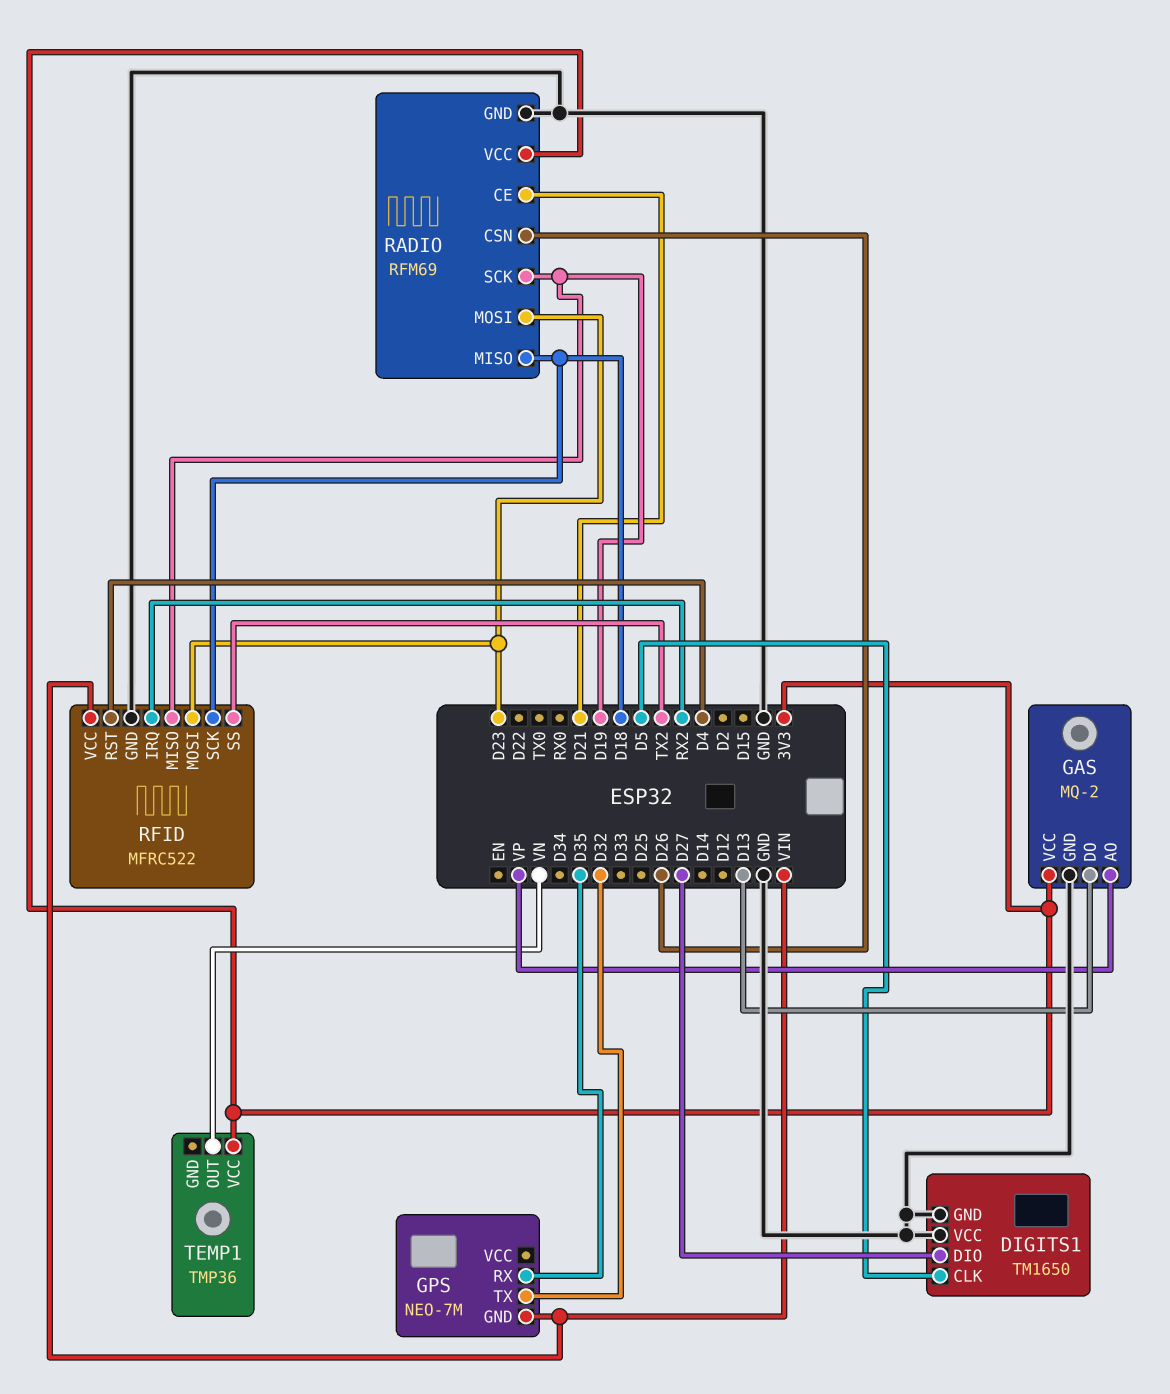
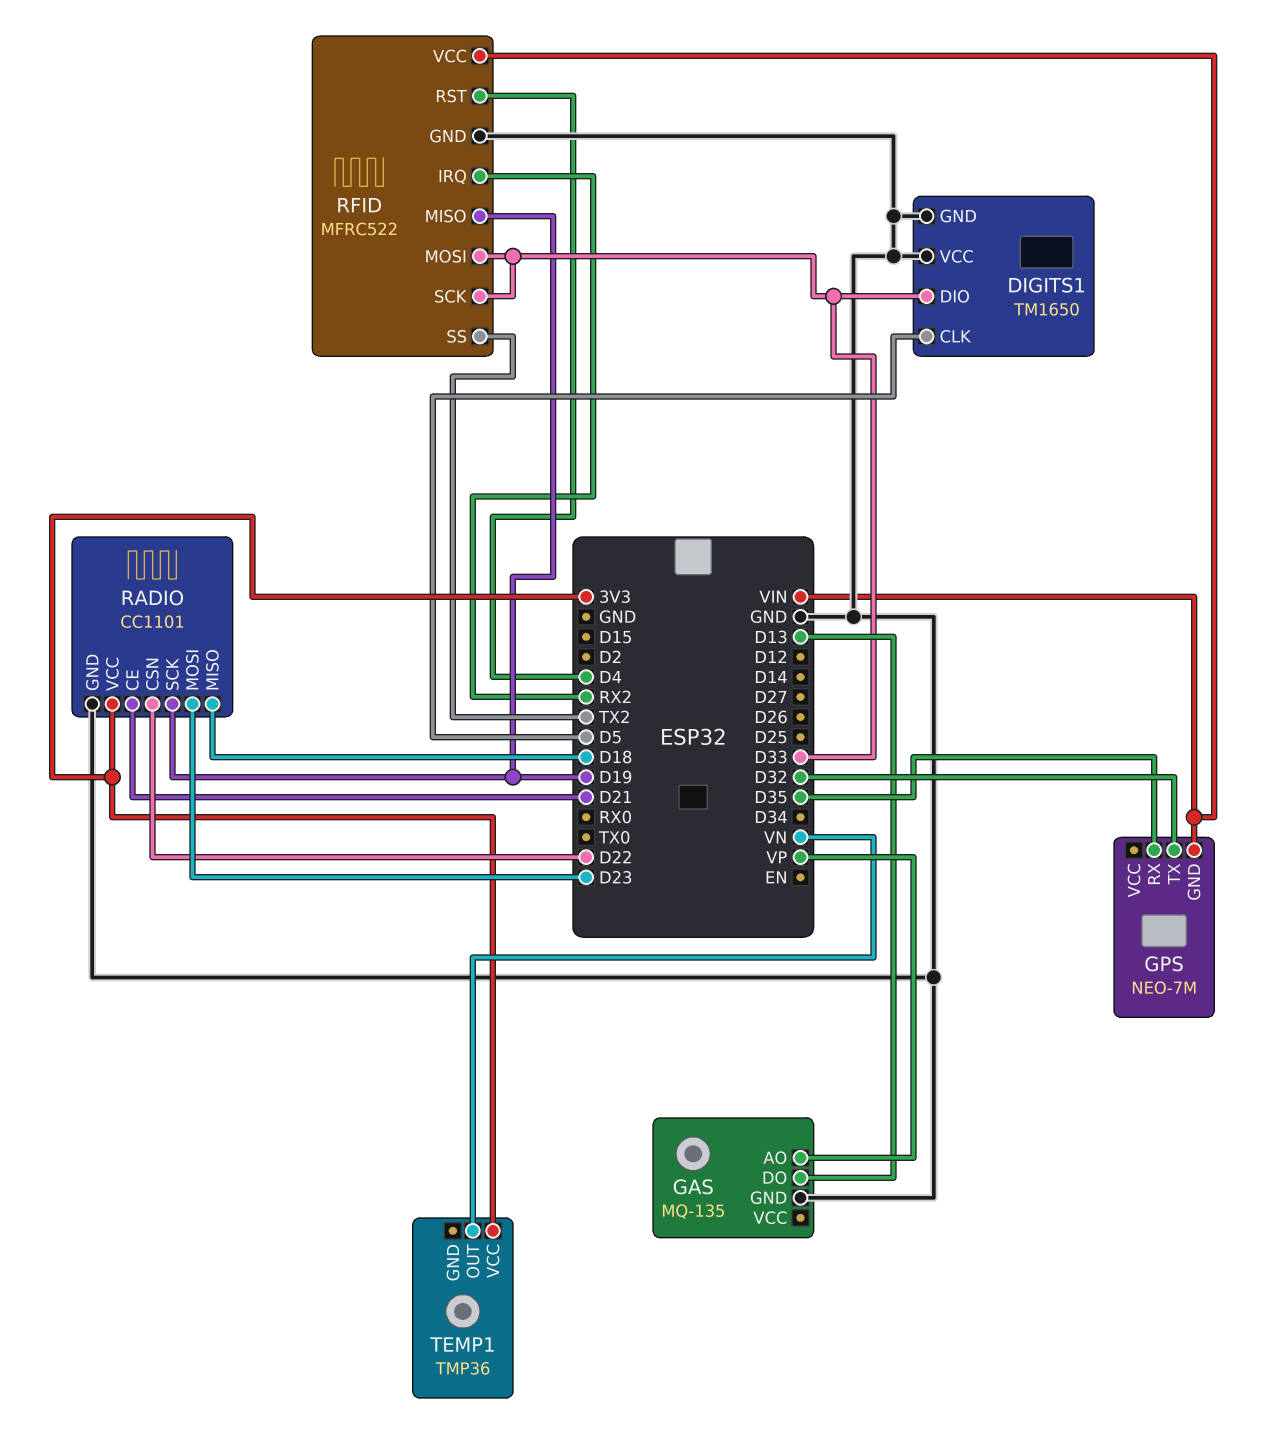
DIGITS1 pin DIO: D27 -> D33
GAS: MQ-2 -> MQ-135
GAS pin VCC: 3V3 -> none
RADIO: RFM69 -> CC1101
RADIO pin CSN: D26 -> D22
RFID pin MOSI: D23 -> D33
RFID pin SCK: D18 -> D33

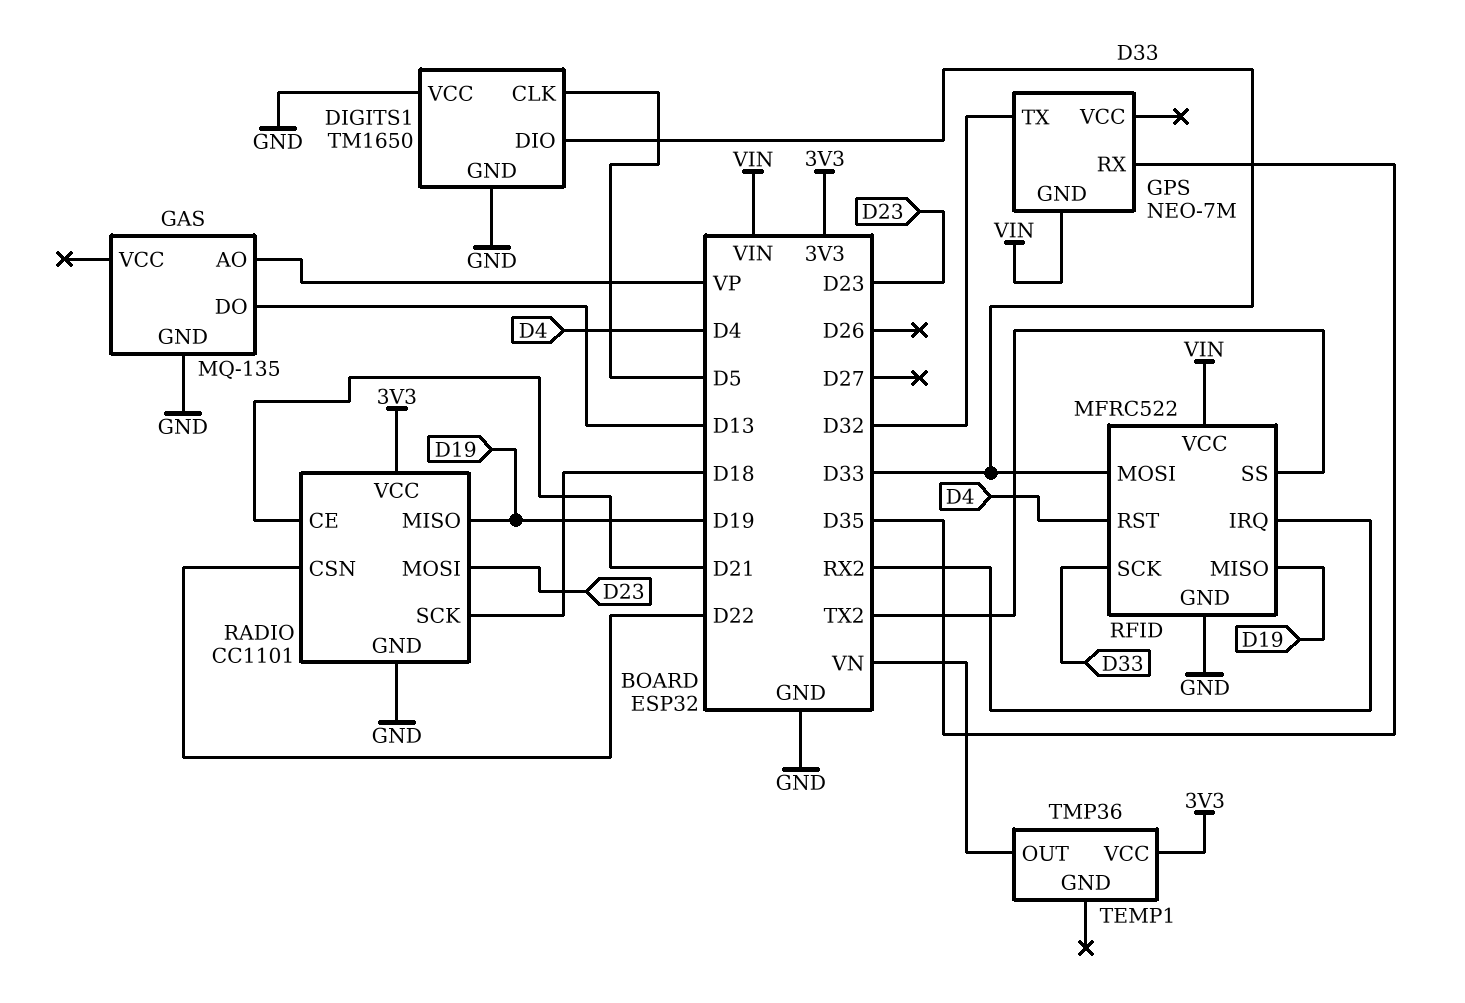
RADIO pin MISO: D18 -> D19
RADIO pin SCK: D19 -> D18

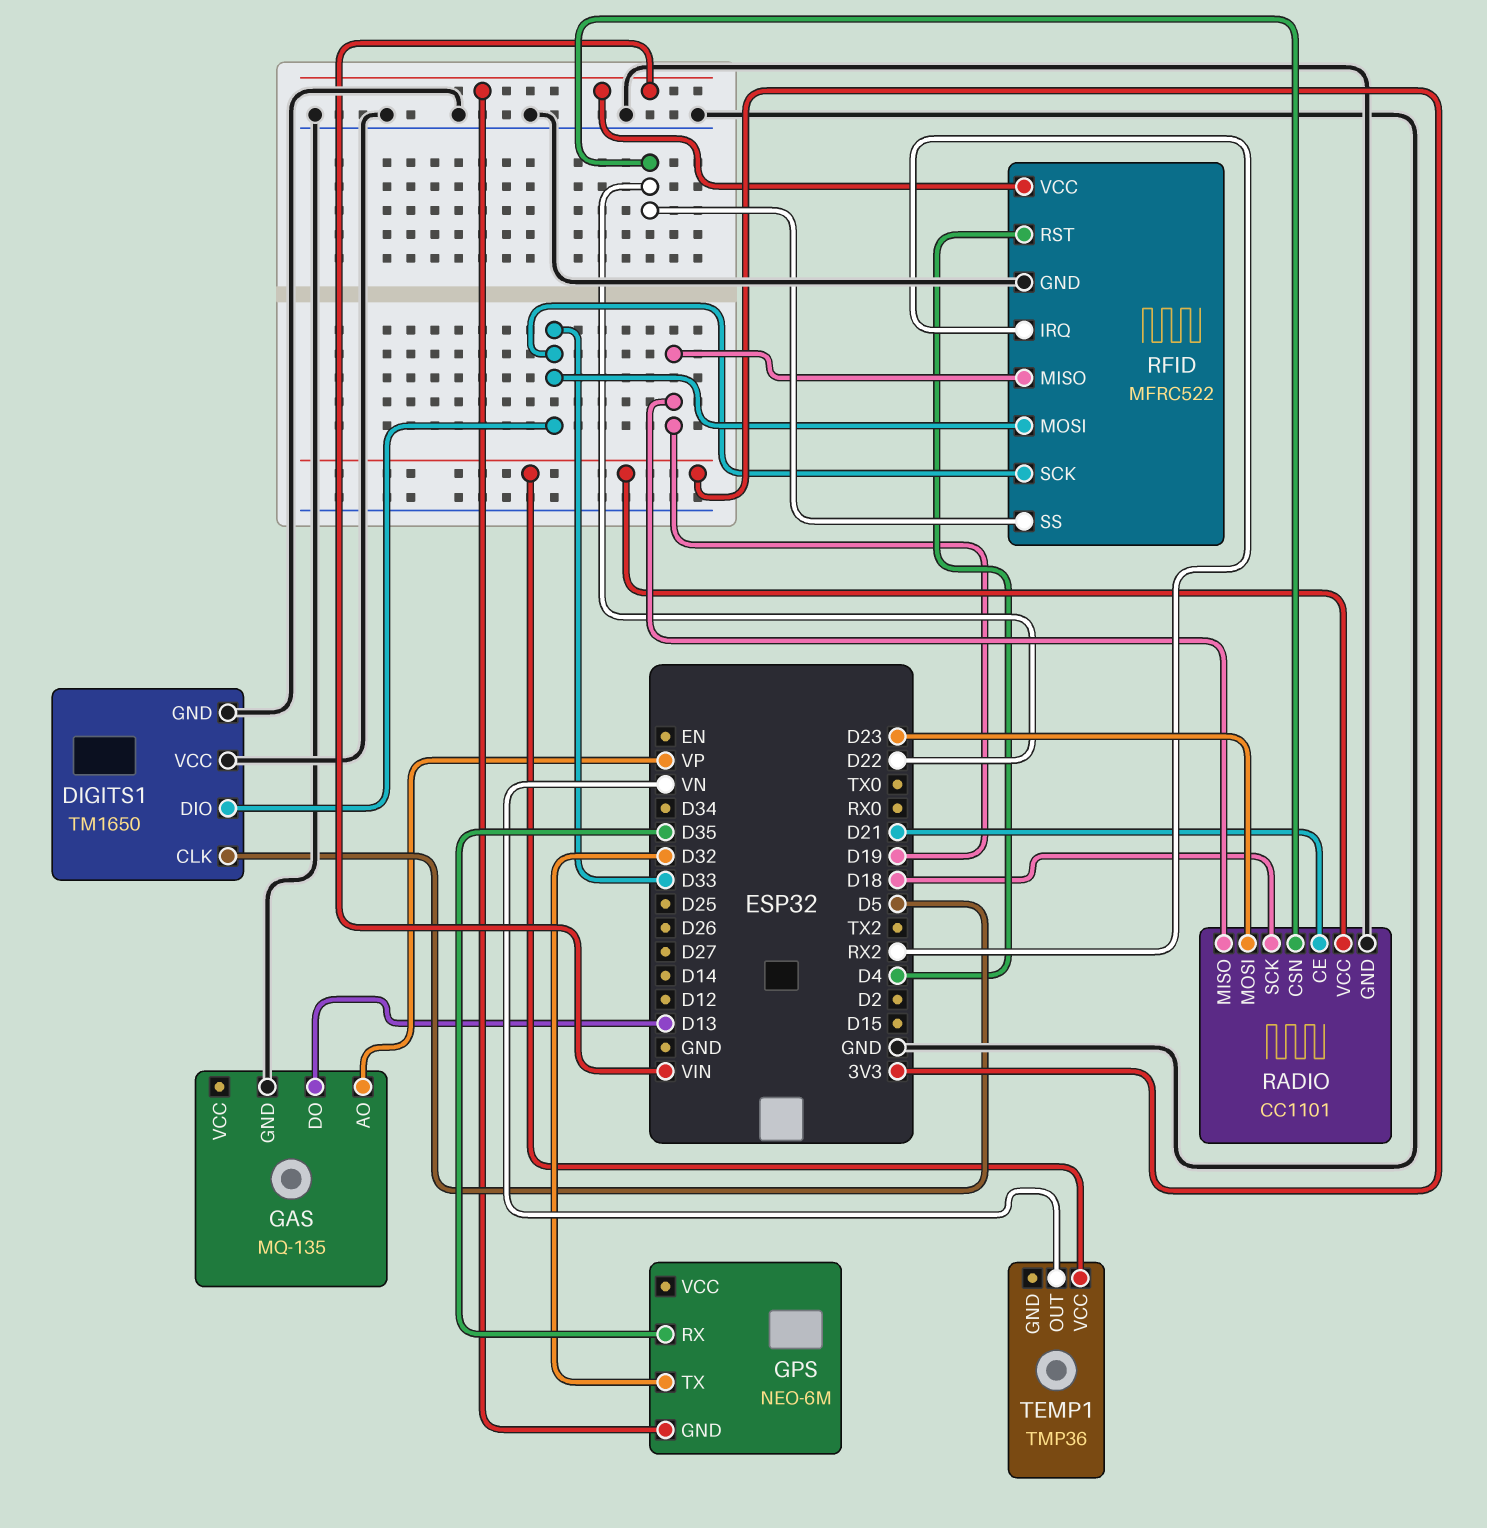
GPS: NEO-7M -> NEO-6M
RFID pin SS: TX2 -> D22

